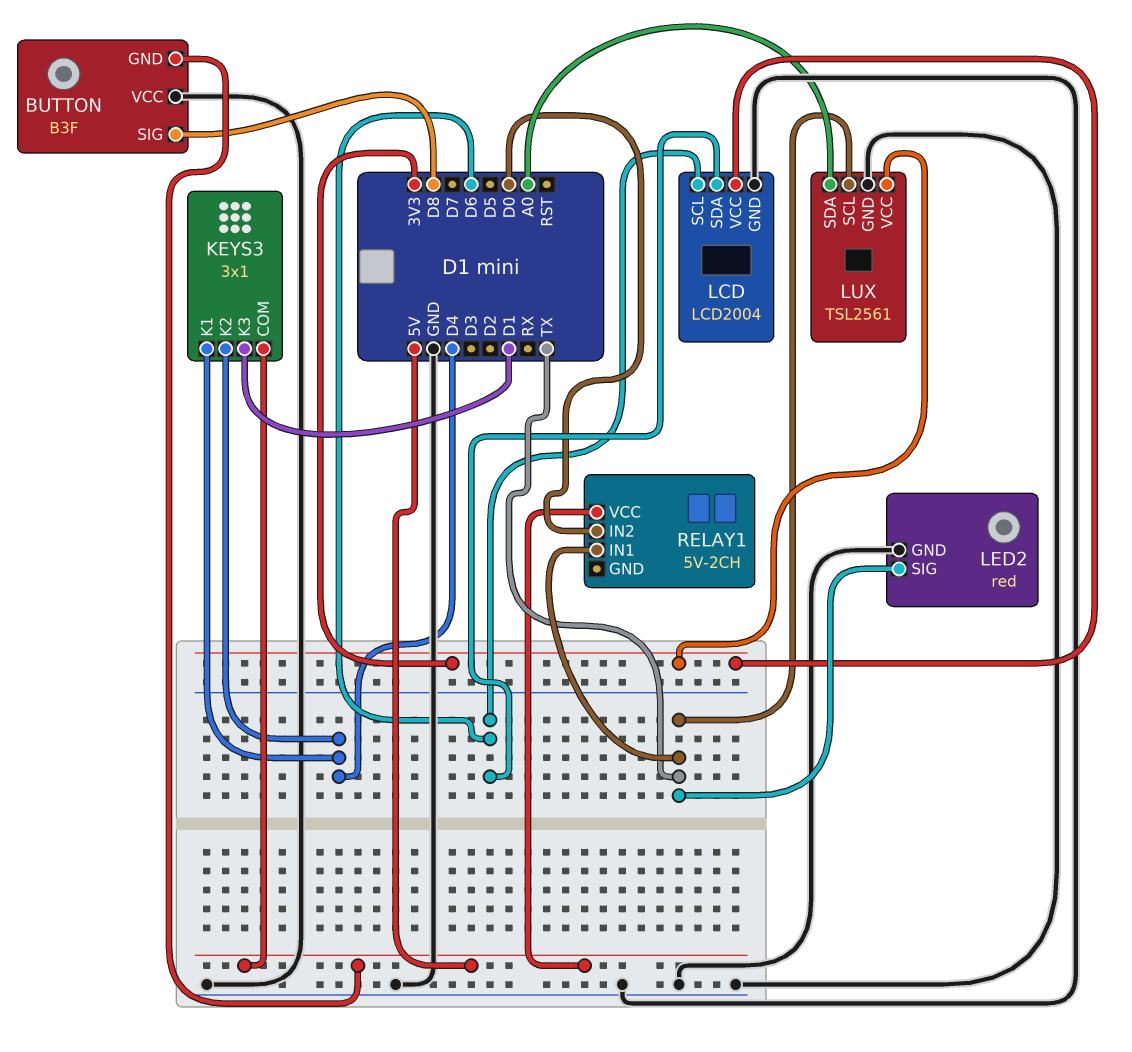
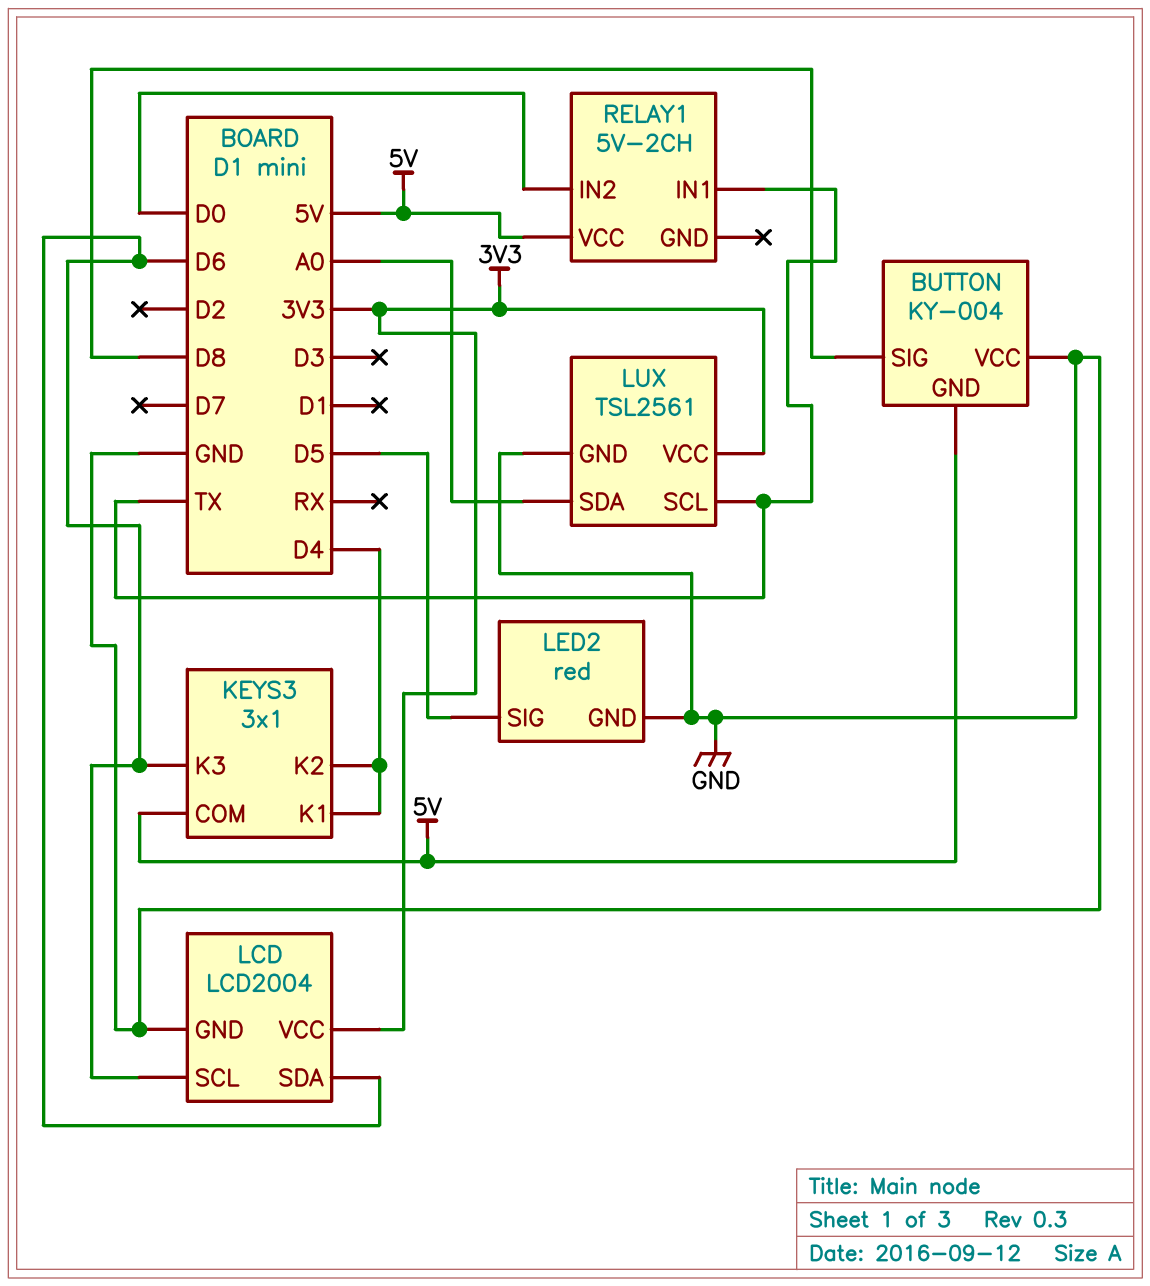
BUTTON: B3F -> KY-004
KEYS3 pin K3: D1 -> D6
LED2 pin SIG: TX -> D5

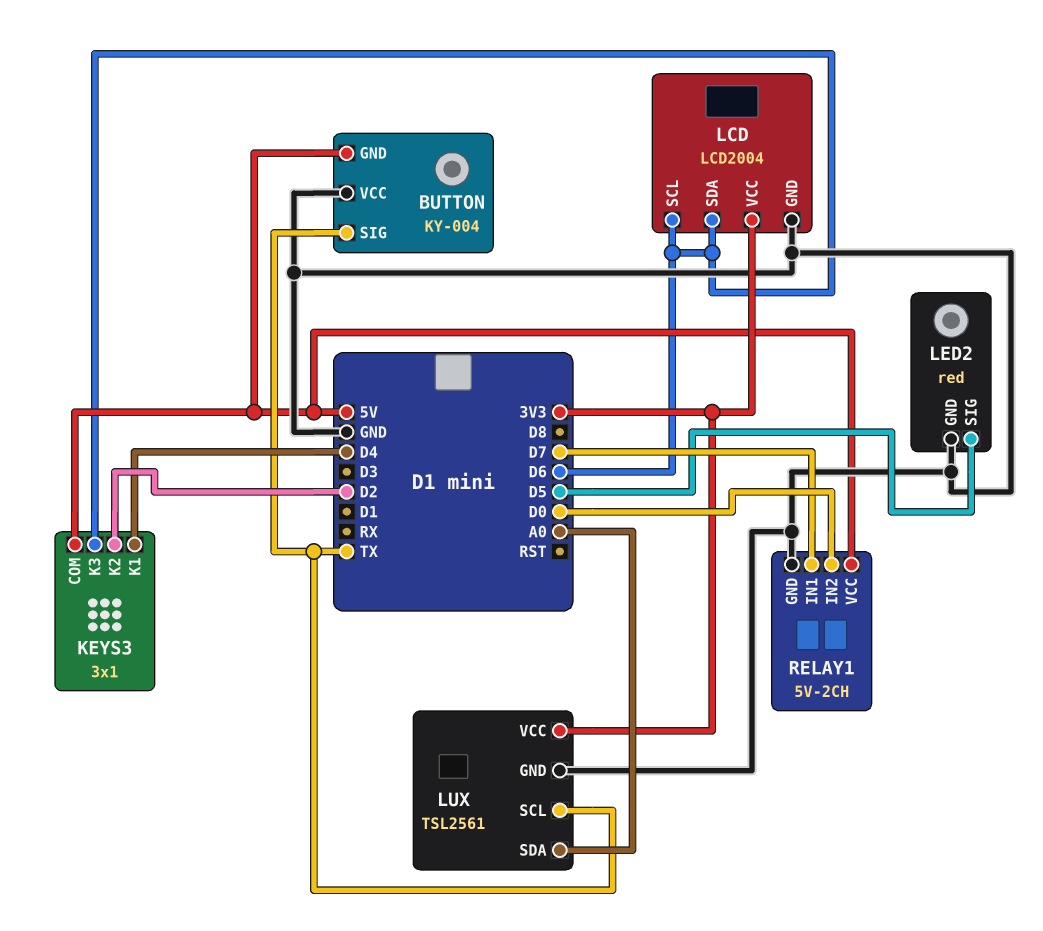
BUTTON pin SIG: D8 -> TX
KEYS3 pin K2: D4 -> D2
RELAY1 pin GND: none -> GND
RELAY1 pin IN1: TX -> D7

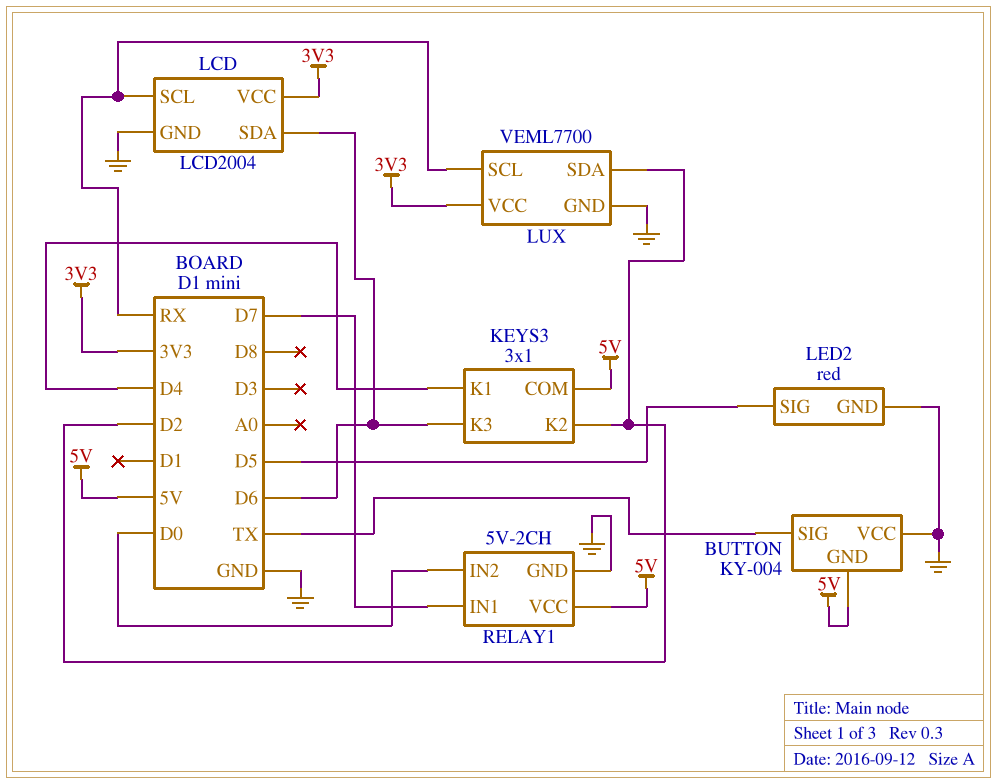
LCD pin SCL: D6 -> RX
LUX: TSL2561 -> VEML7700
LUX pin SCL: TX -> RX
LUX pin SDA: A0 -> D2

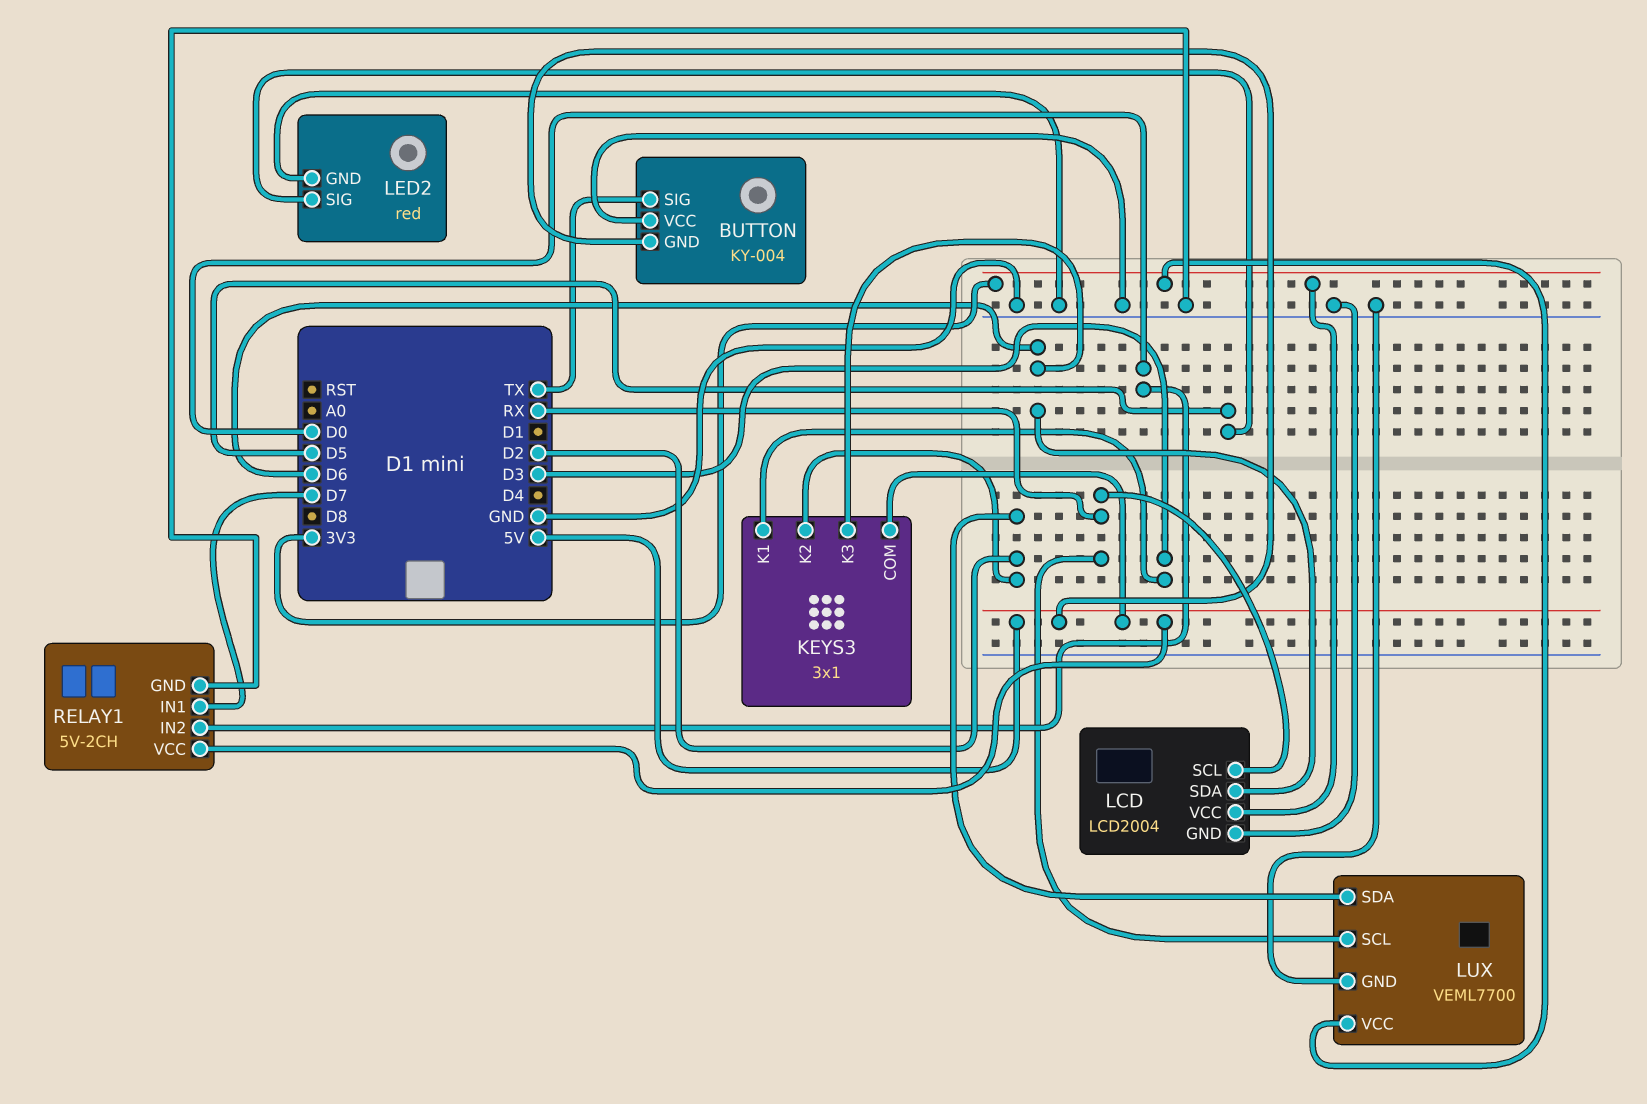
KEYS3 pin K1: D4 -> D3

